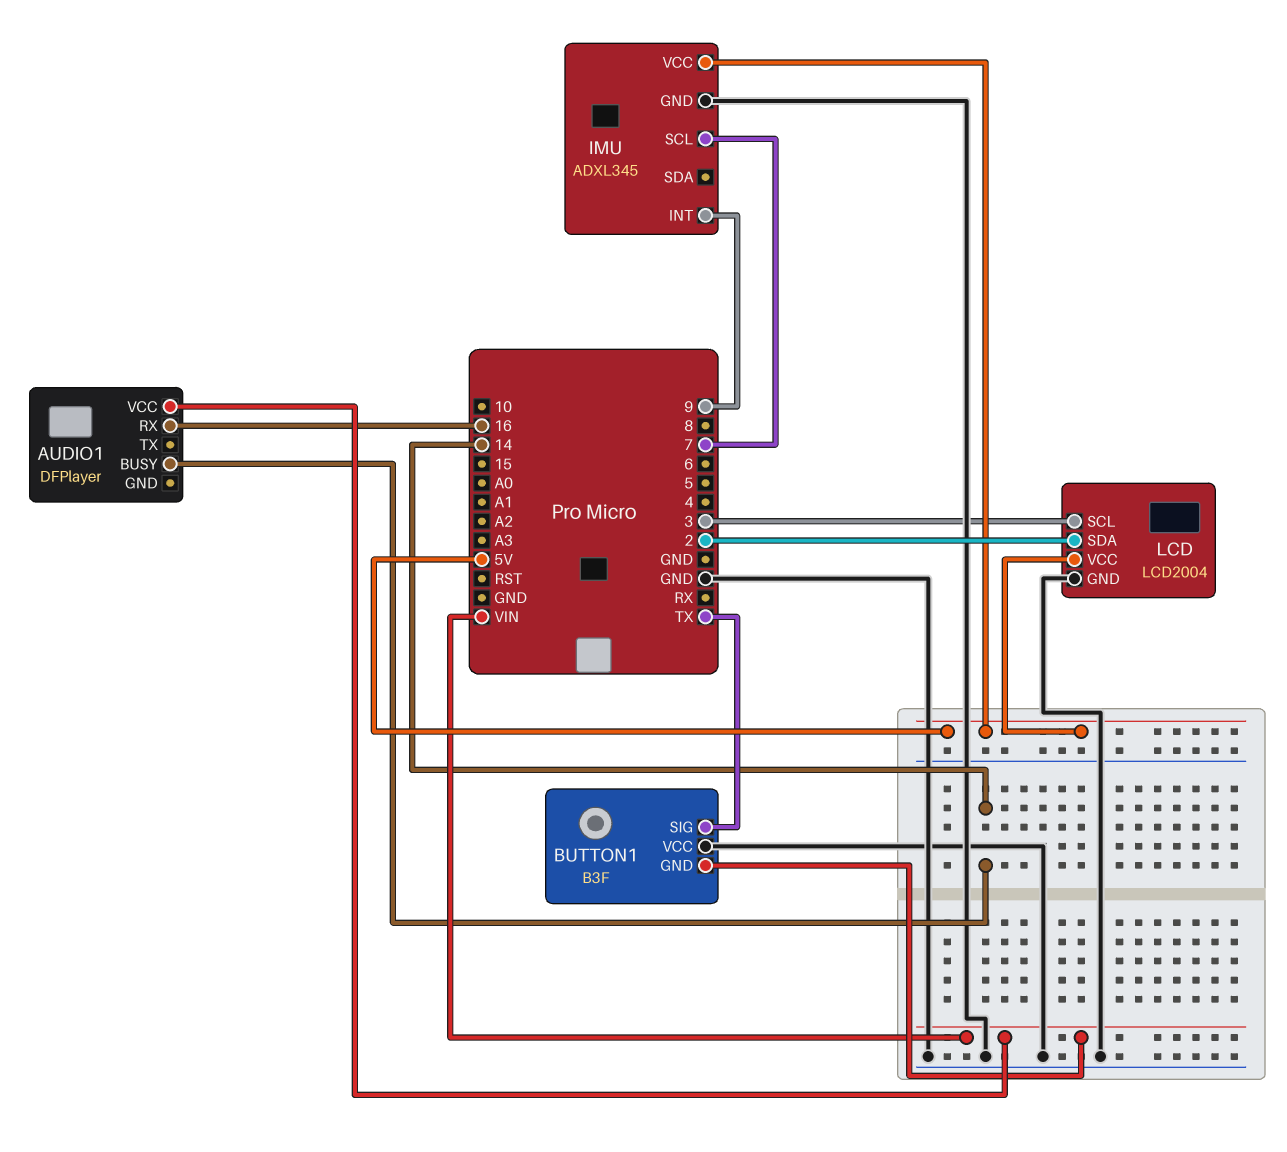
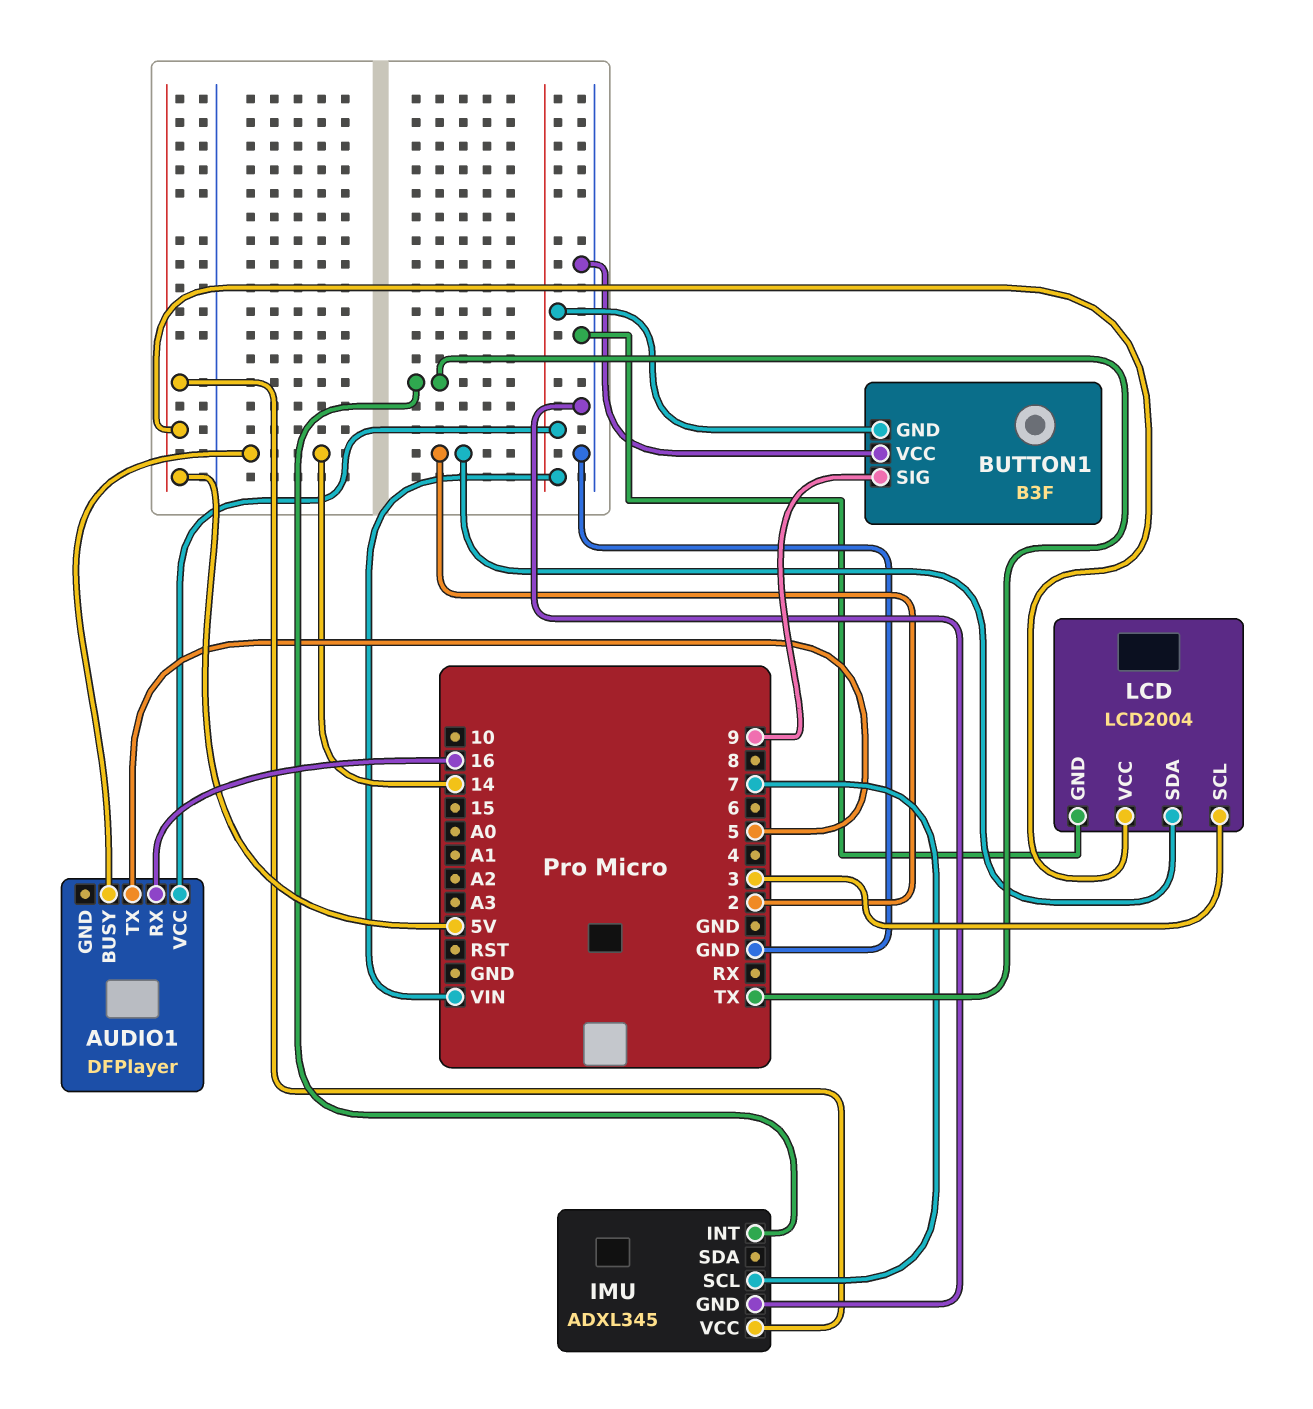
AUDIO1 pin TX: none -> 5
BUTTON1 pin SIG: TX -> 9
IMU pin INT: 9 -> TX

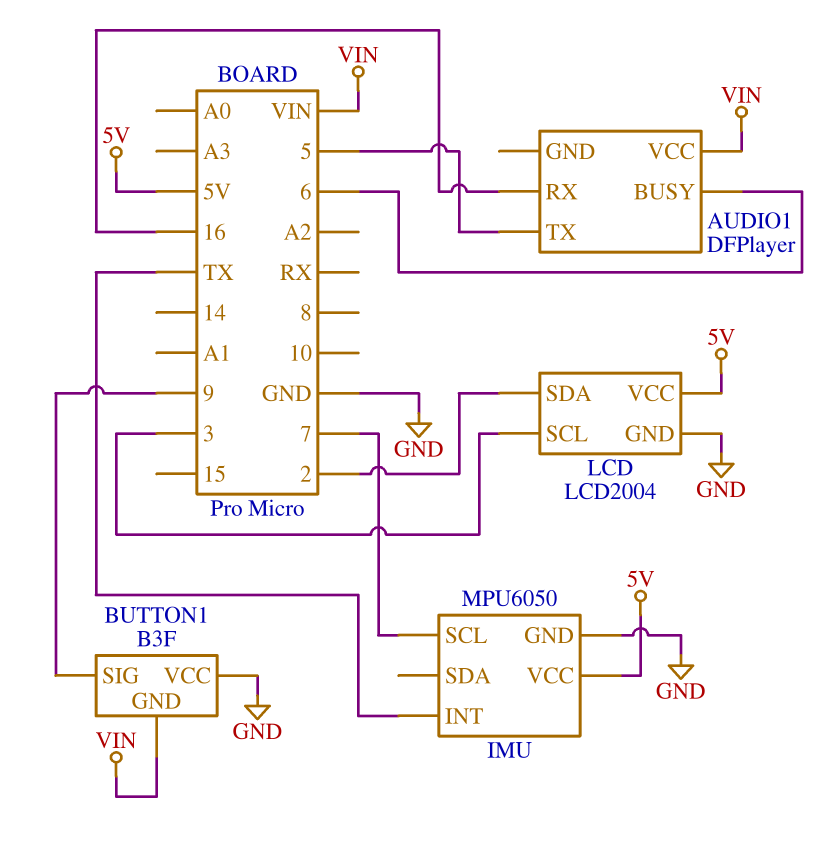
AUDIO1 pin BUSY: 14 -> 6
IMU: ADXL345 -> MPU6050

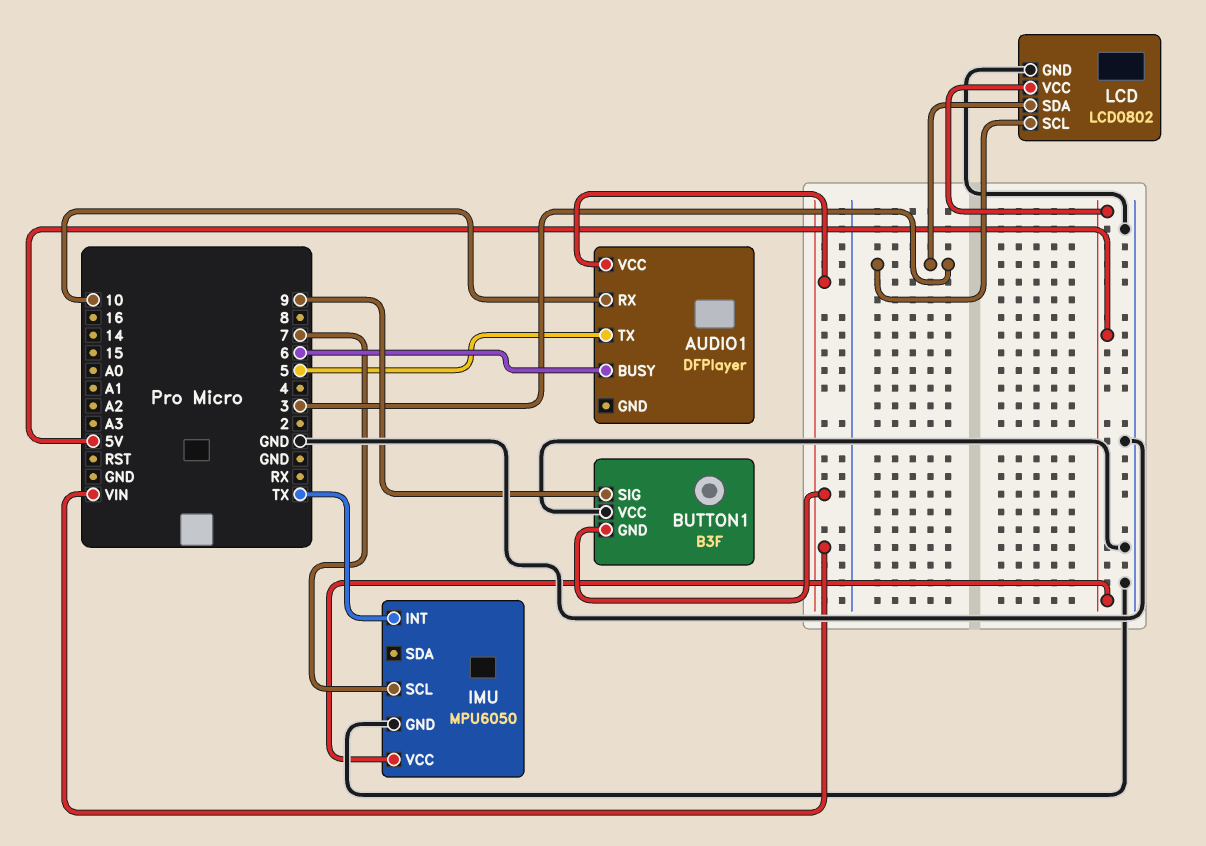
AUDIO1 pin RX: 16 -> 10
LCD: LCD2004 -> LCD0802
LCD pin SDA: 2 -> 3

